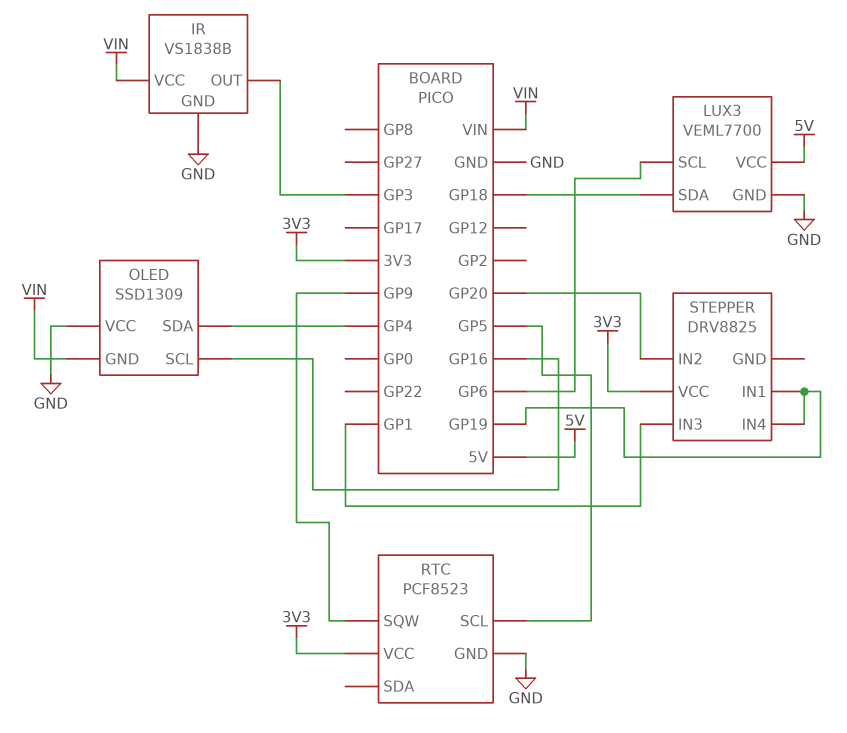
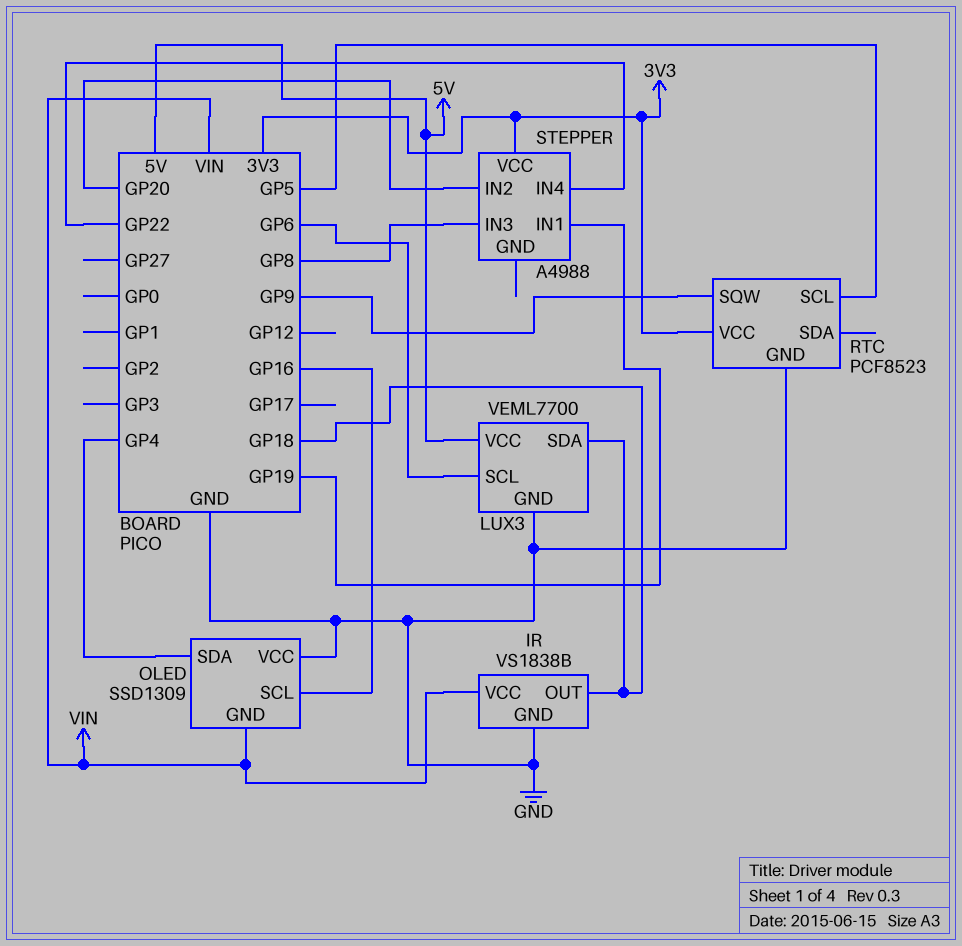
IR pin OUT: GP3 -> GP18
STEPPER: DRV8825 -> A4988
STEPPER pin IN3: GP1 -> GP8
STEPPER pin IN4: GP19 -> GP22

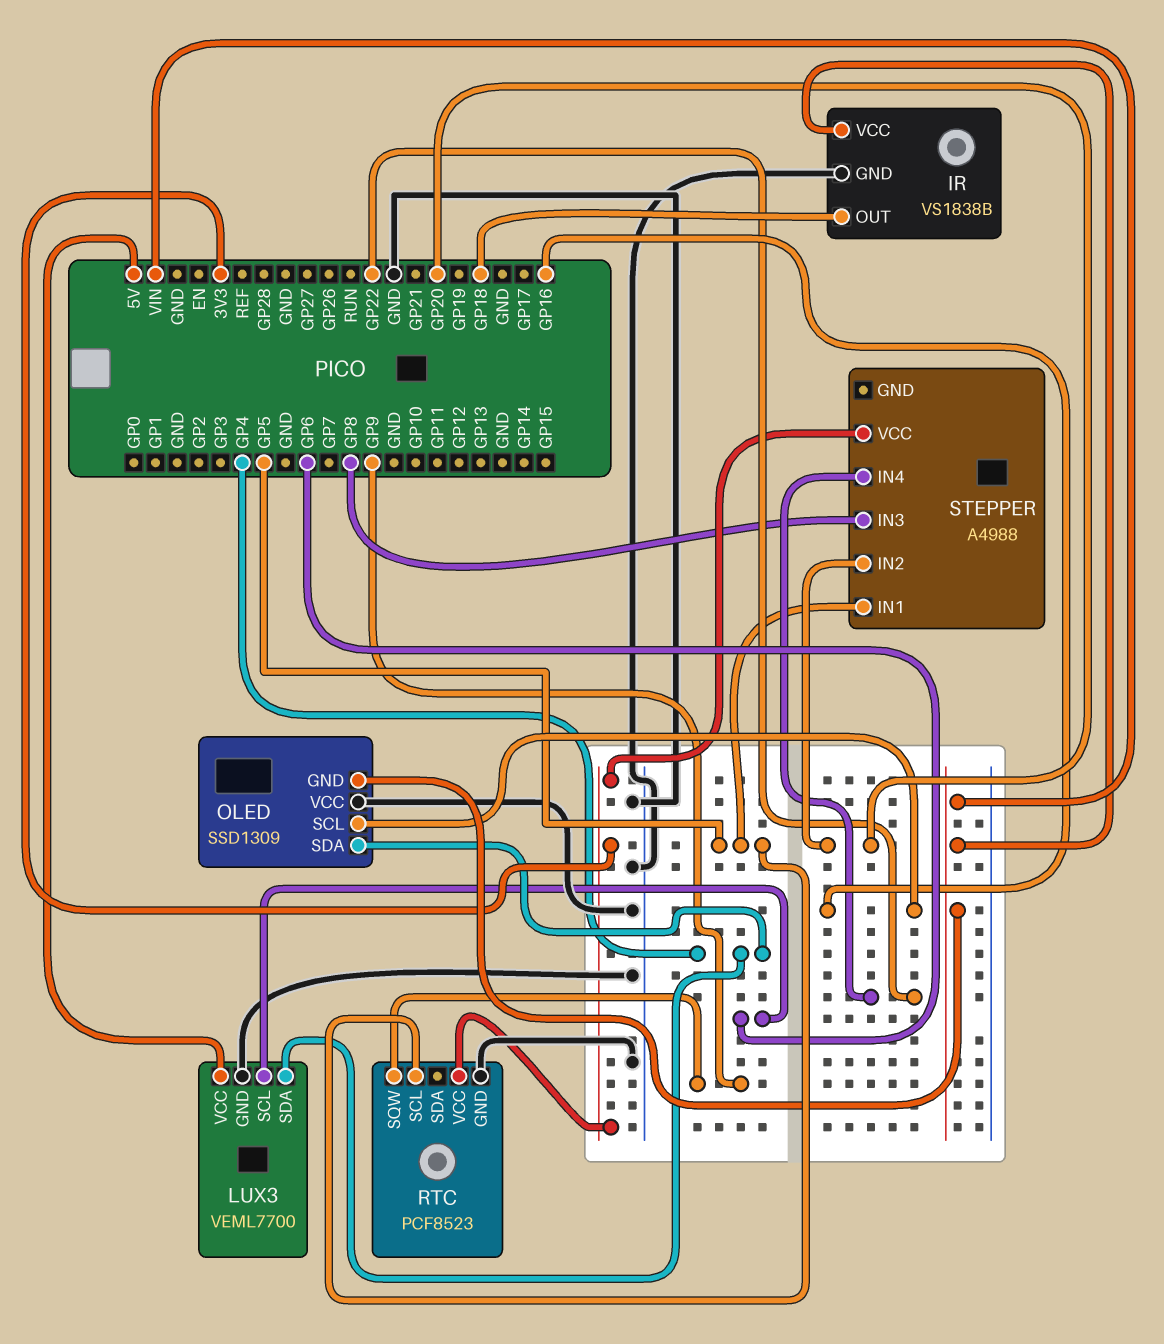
LUX3 pin SDA: GP18 -> GP4
STEPPER pin IN1: GP19 -> GP5

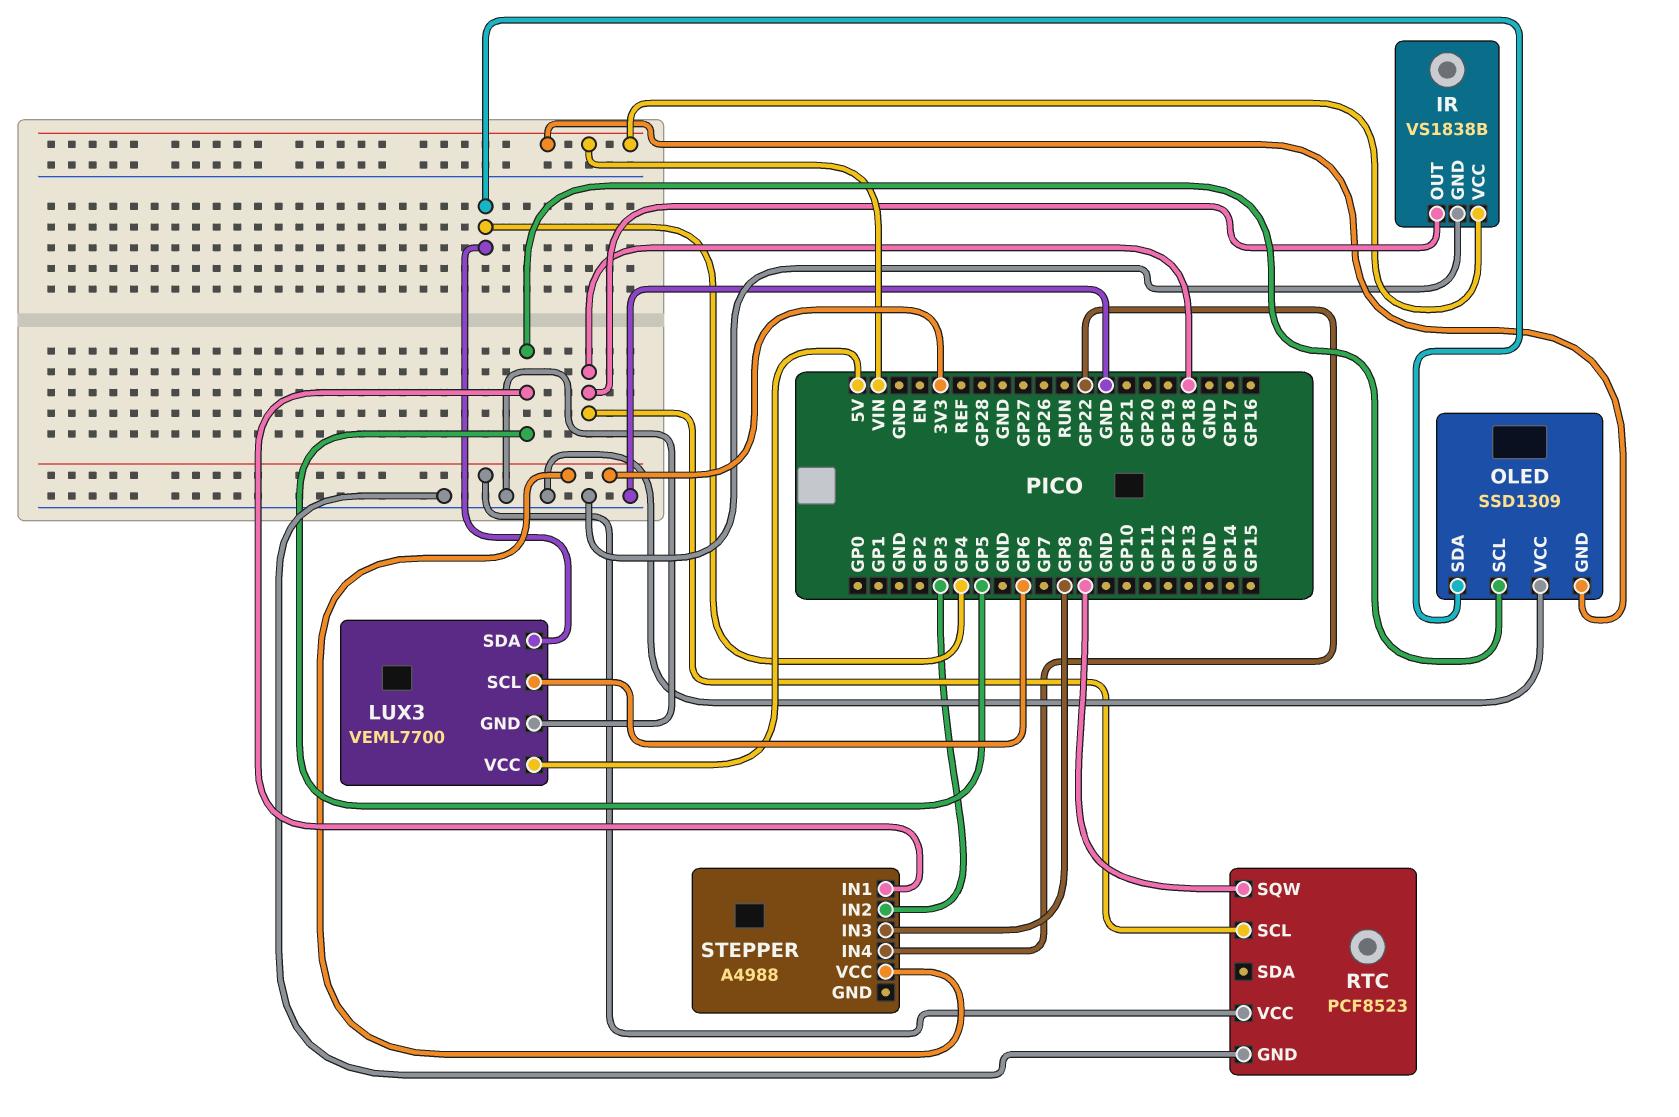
OLED pin SCL: GP16 -> GP5
RTC pin SCL: GP5 -> GP18
STEPPER pin IN2: GP20 -> GP3

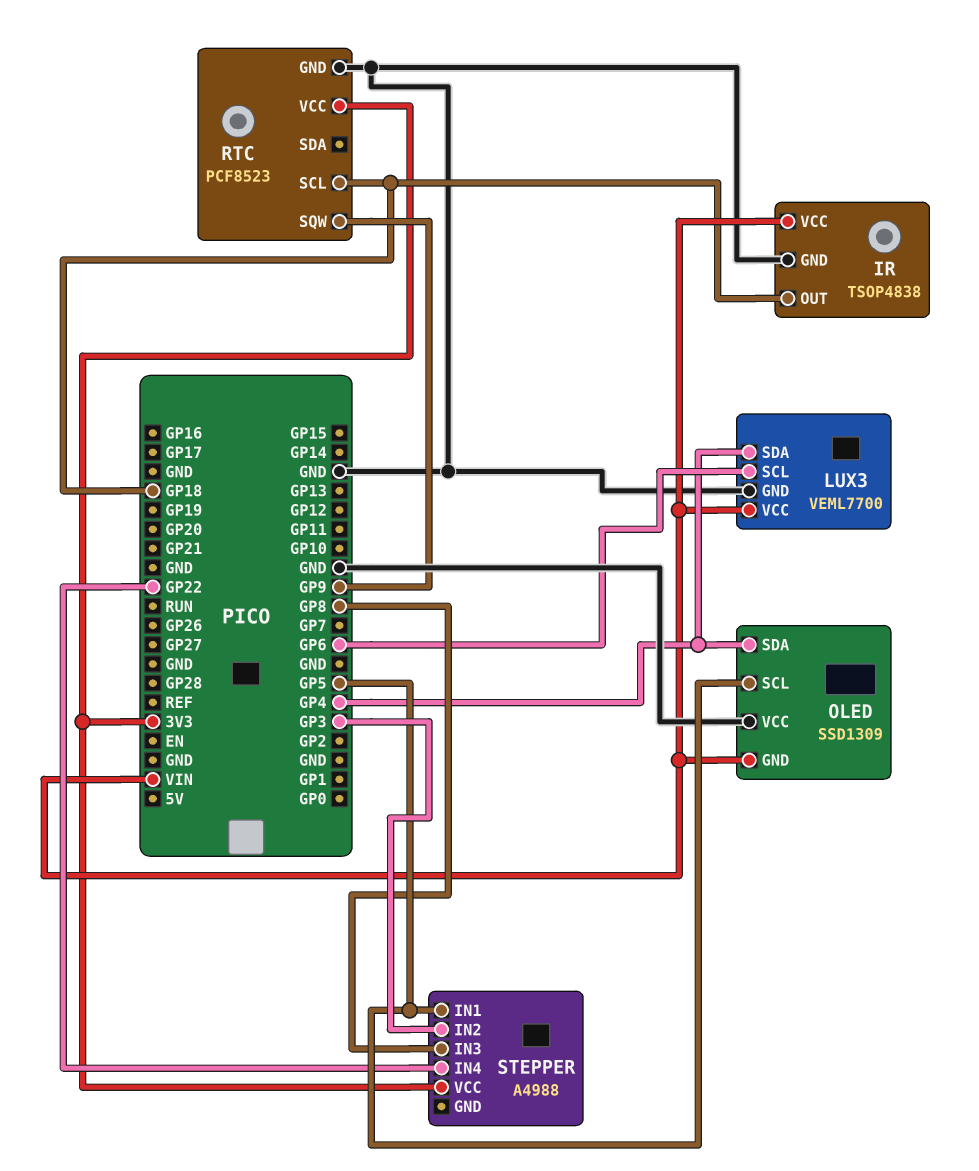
IR: VS1838B -> TSOP4838
LUX3 pin VCC: 5V -> VIN

